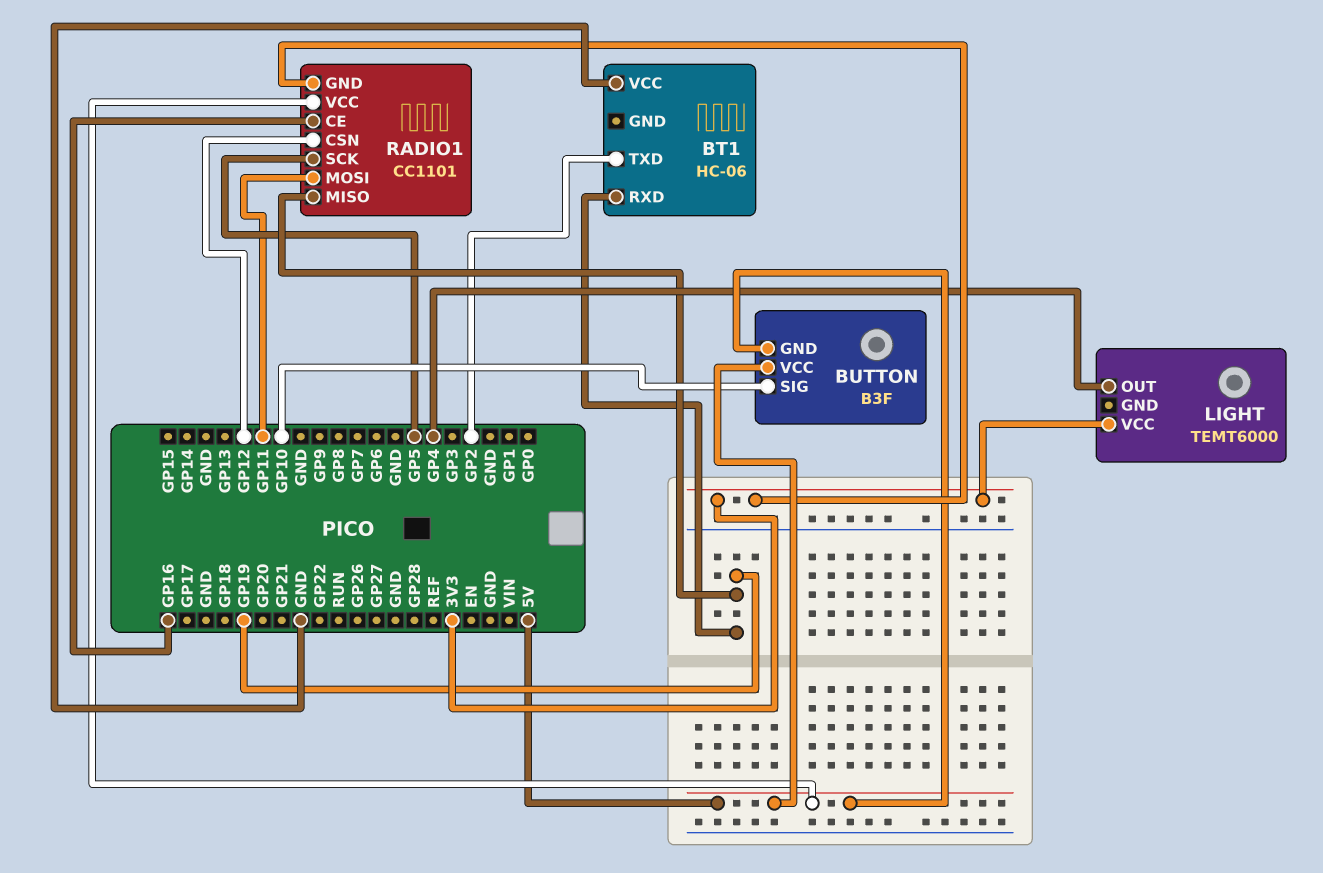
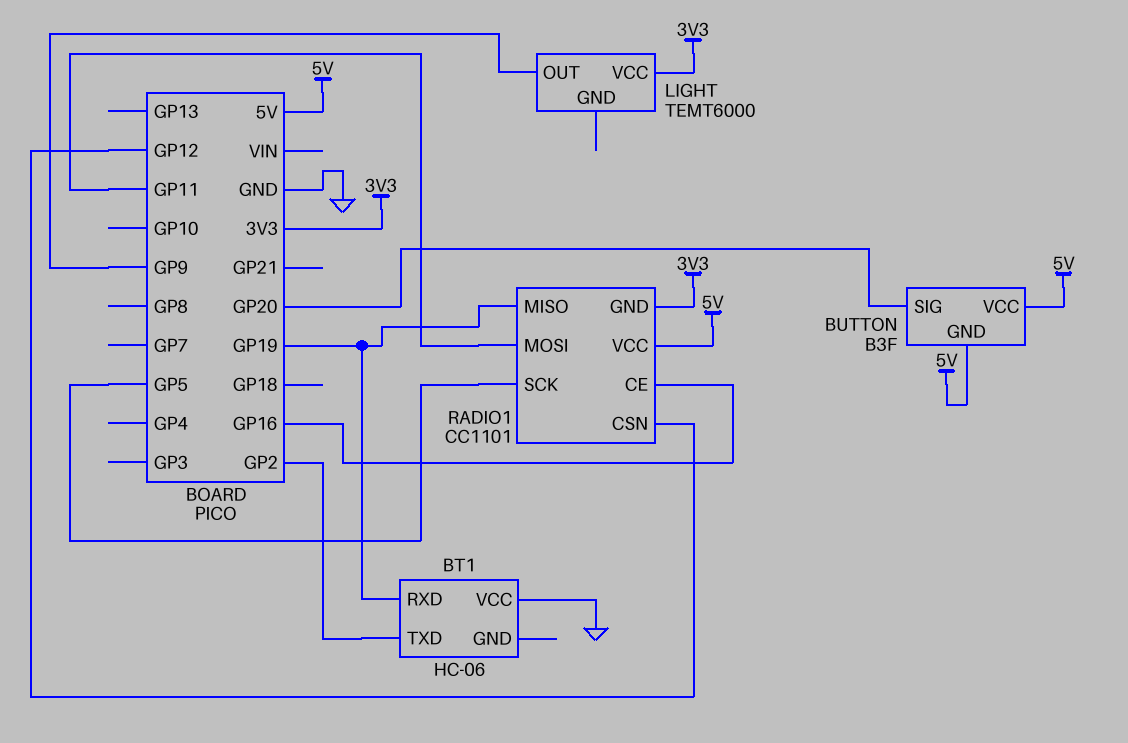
BUTTON pin SIG: GP10 -> GP20
LIGHT pin OUT: GP4 -> GP9

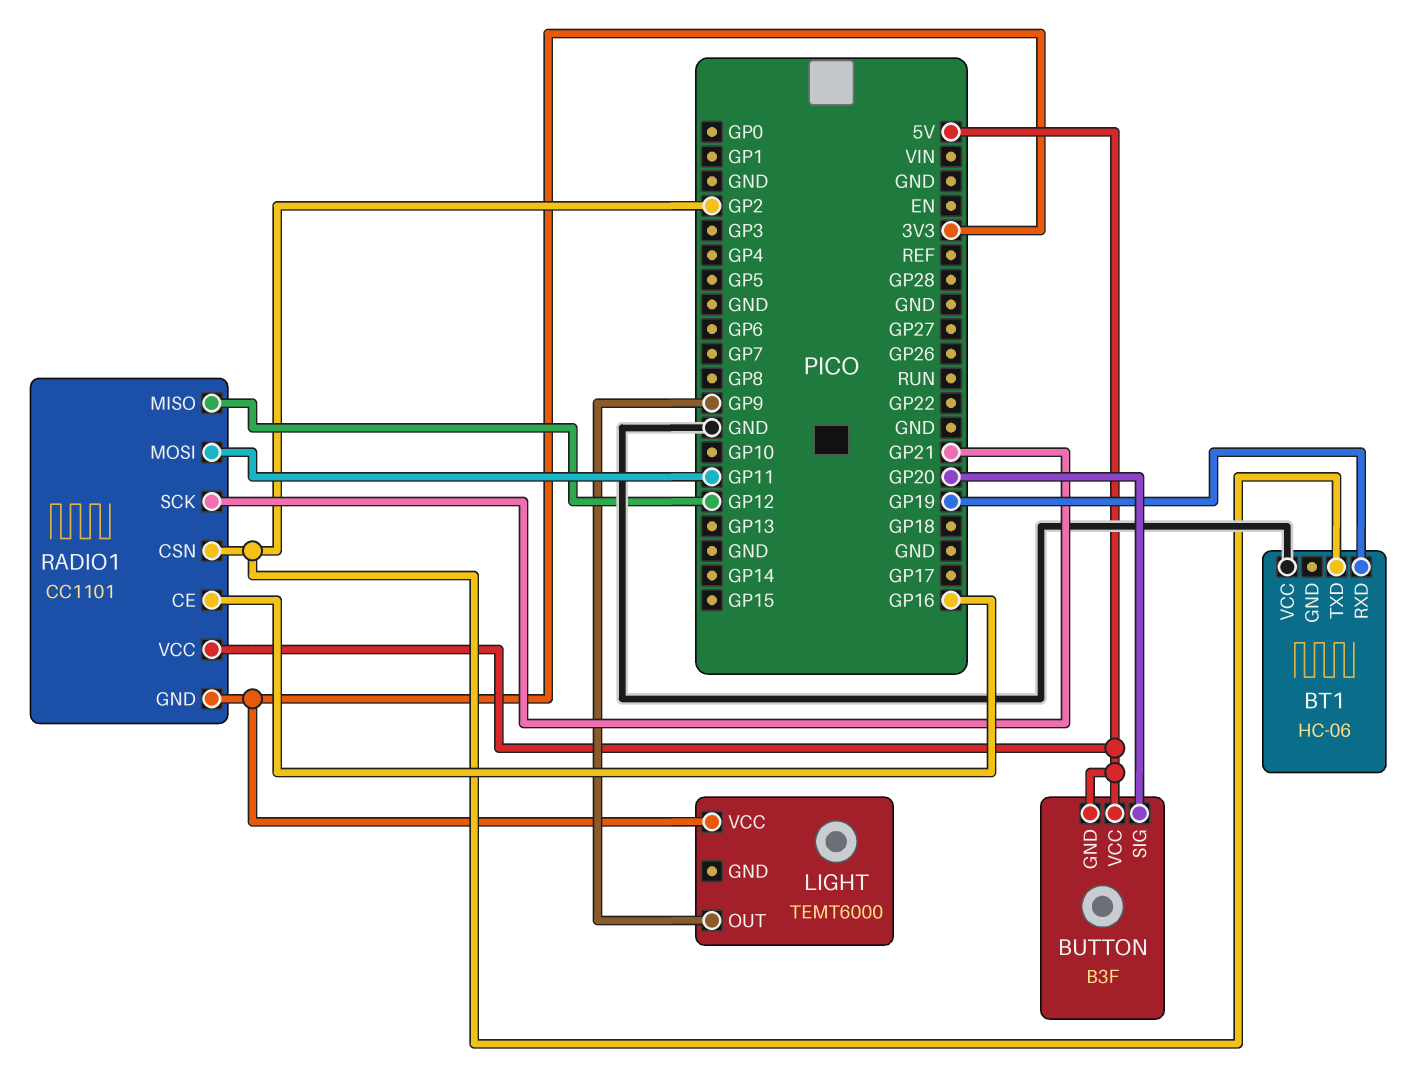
RADIO1 pin CSN: GP12 -> GP2
RADIO1 pin MISO: GP19 -> GP12
RADIO1 pin SCK: GP5 -> GP21

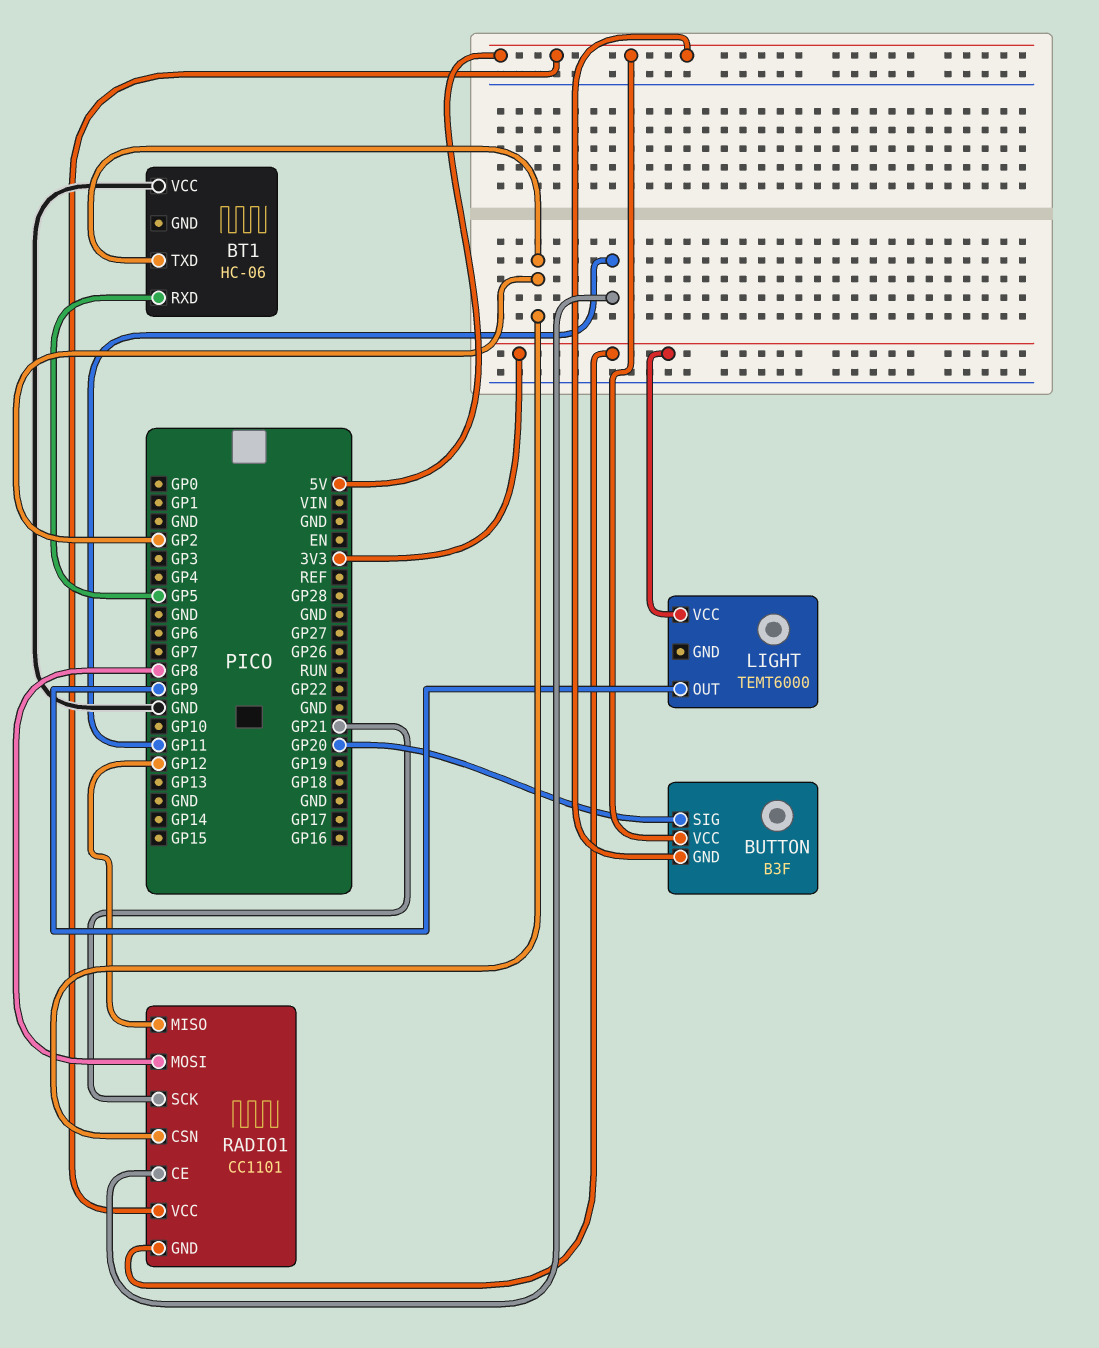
BT1 pin RXD: GP19 -> GP5
RADIO1 pin CE: GP16 -> GP11
RADIO1 pin MOSI: GP11 -> GP8

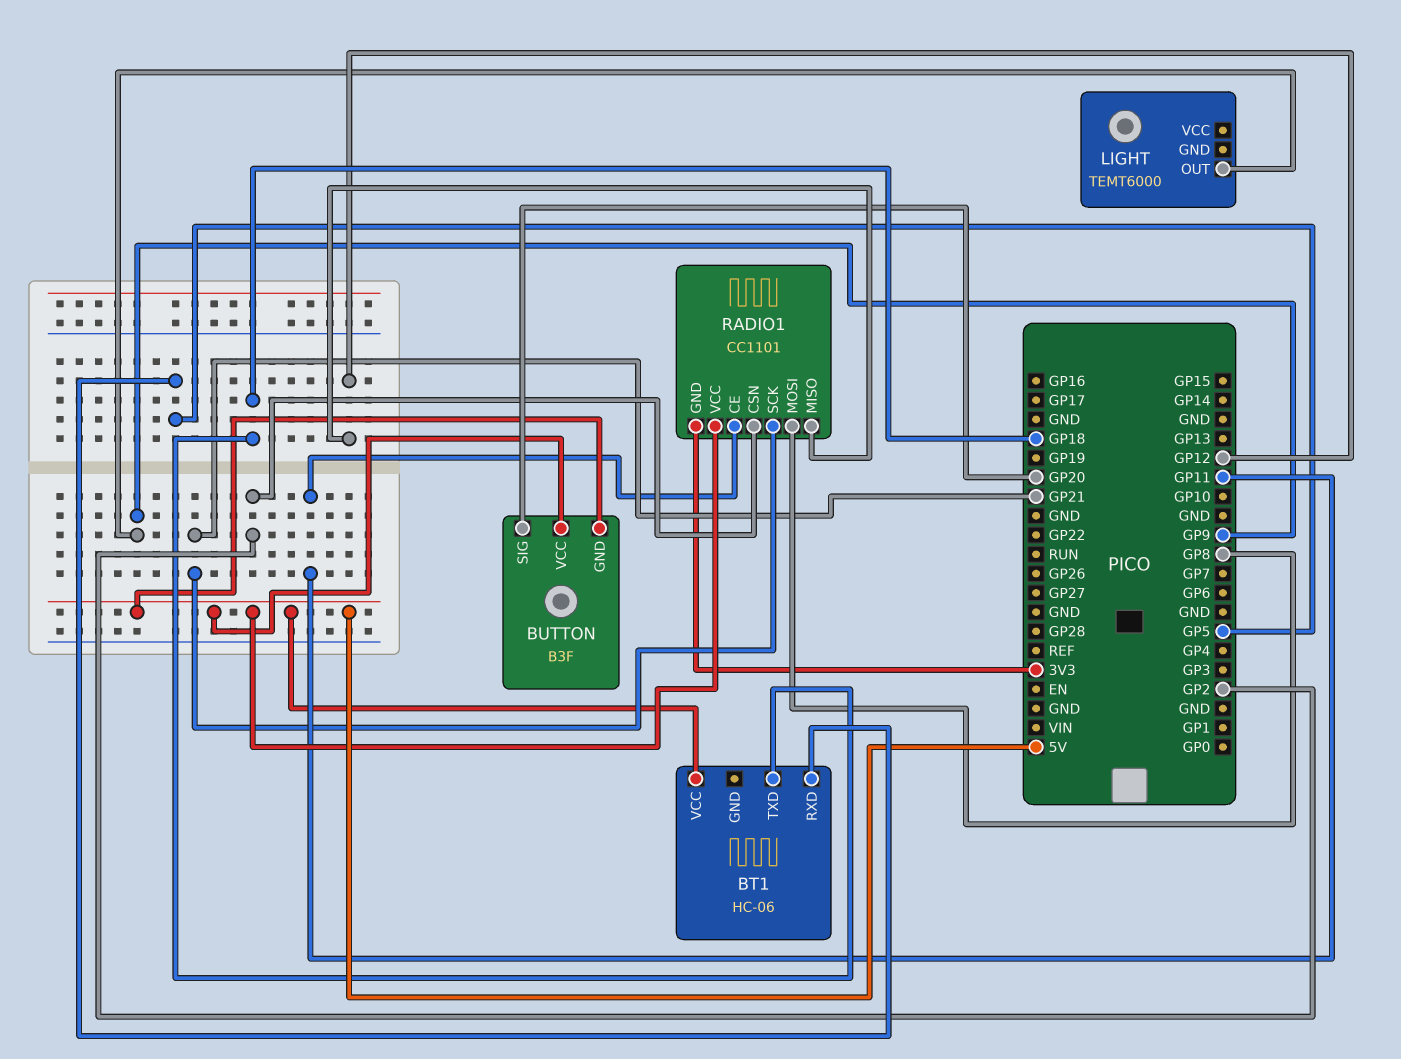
BT1 pin TXD: GP2 -> GP18
BT1 pin VCC: GND -> 5V
LIGHT pin VCC: 3V3 -> none

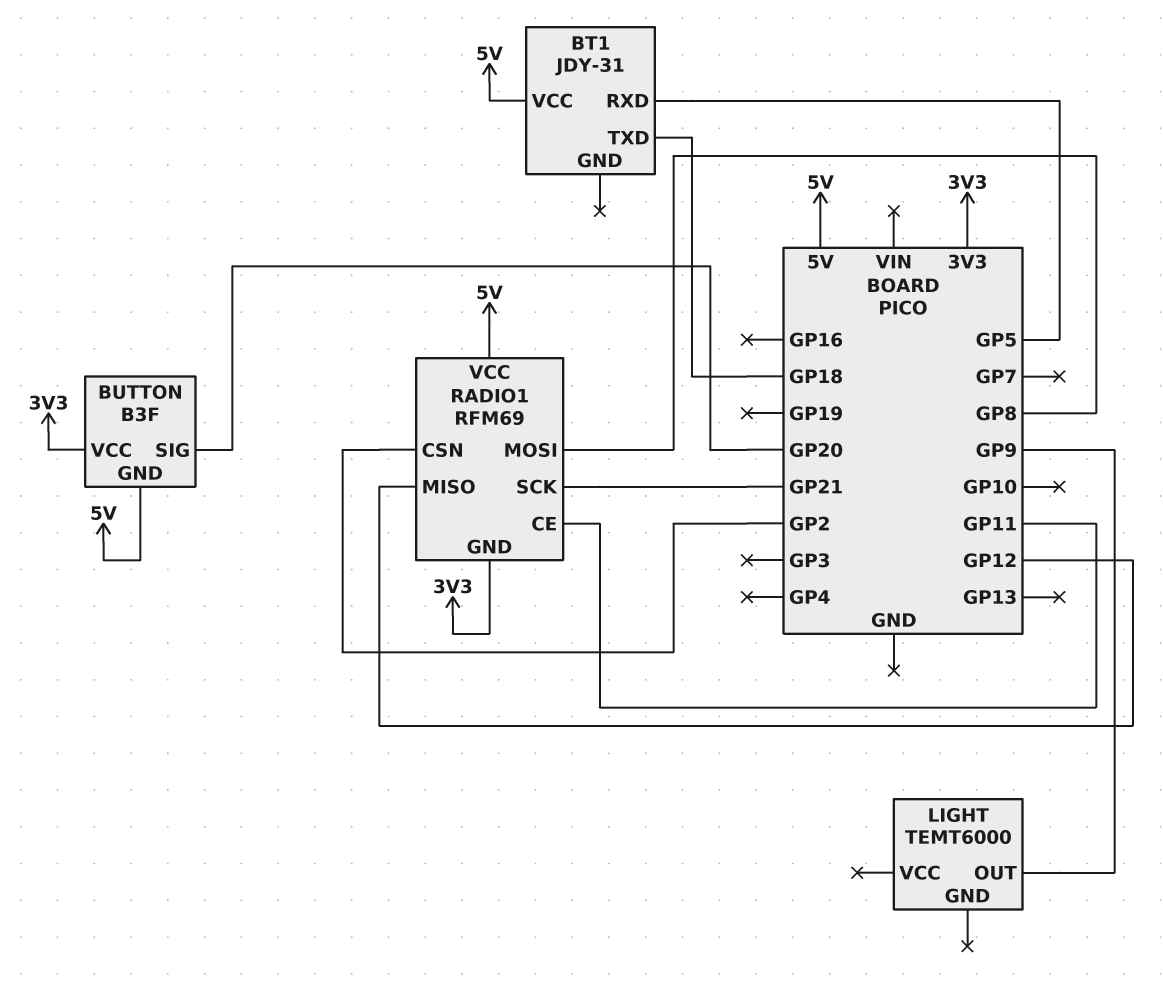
BT1: HC-06 -> JDY-31
BUTTON pin VCC: 5V -> 3V3
RADIO1: CC1101 -> RFM69

